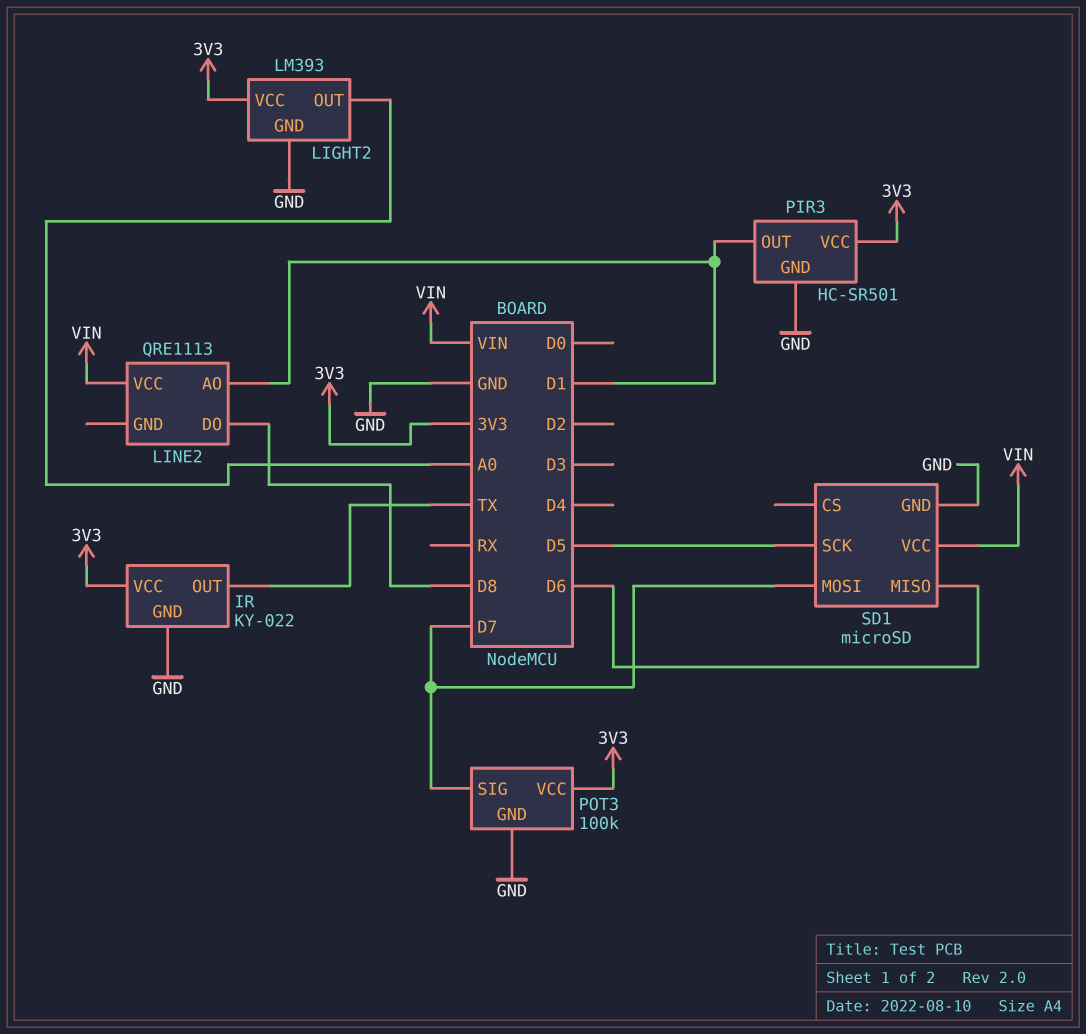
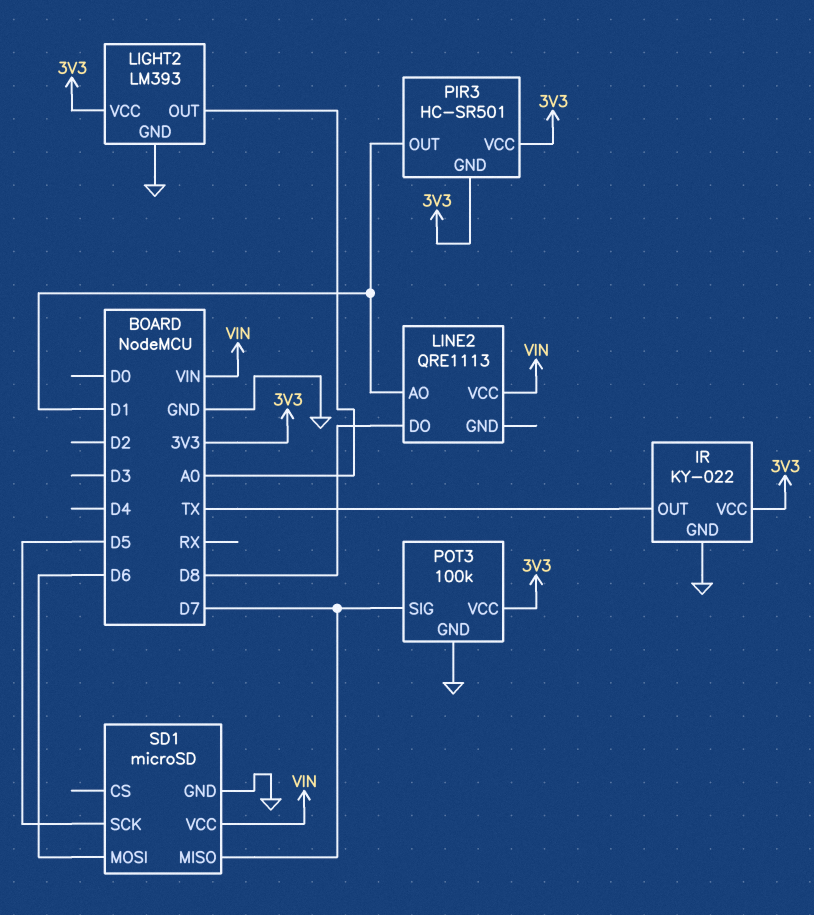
PIR3 pin GND: GND -> 3V3
SD1 pin MISO: D6 -> D7
SD1 pin MOSI: D7 -> D6

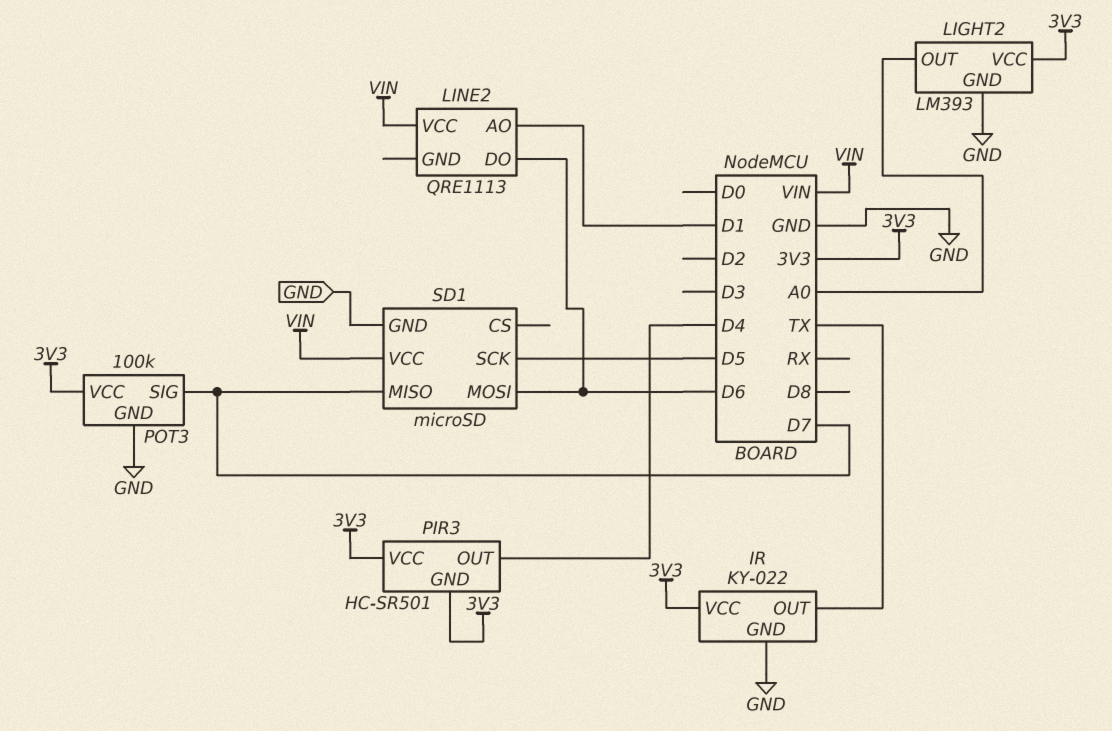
LINE2 pin DO: D8 -> D6
PIR3 pin OUT: D1 -> D4

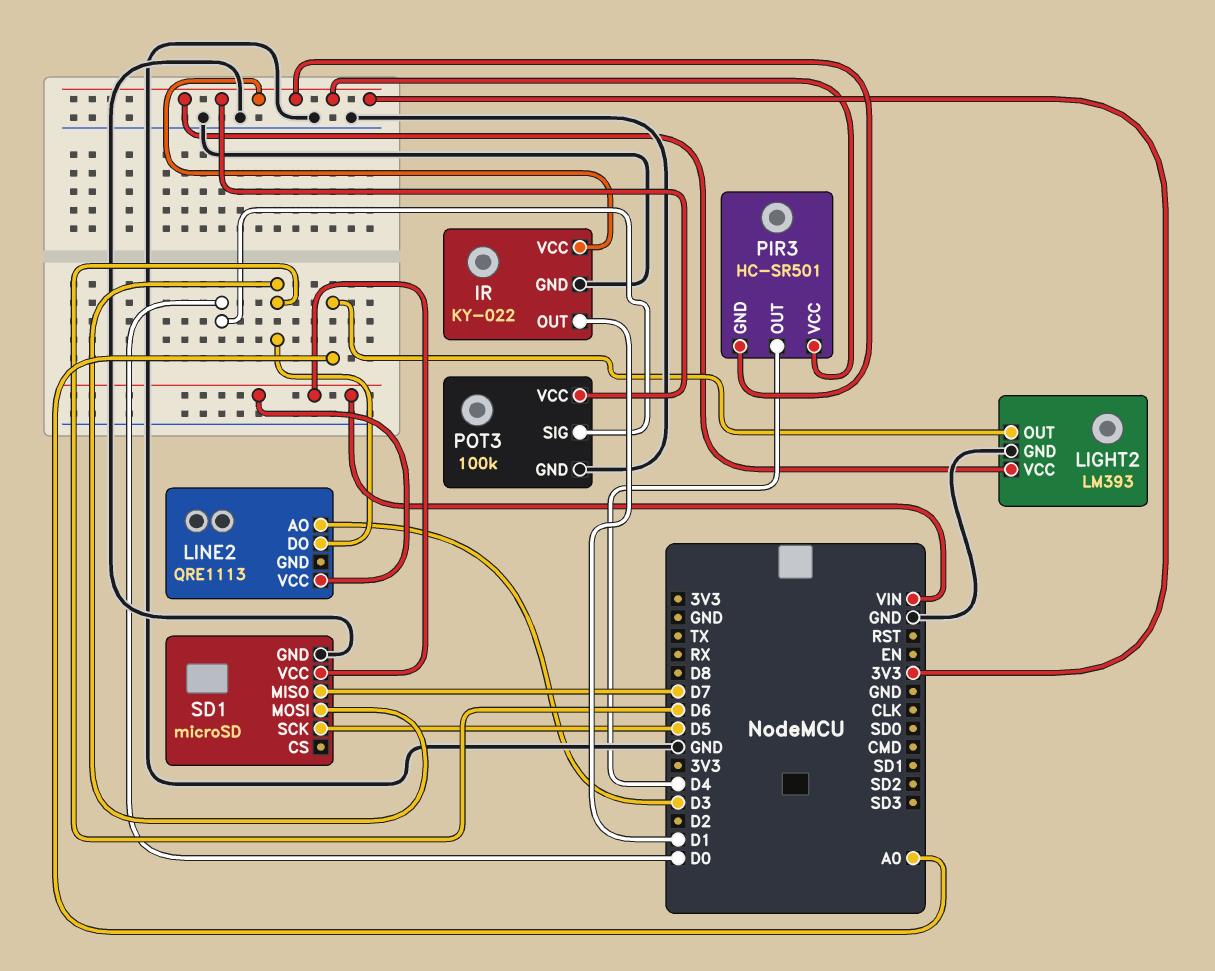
IR pin OUT: TX -> D1
LINE2 pin AO: D1 -> D3
POT3 pin SIG: D7 -> D0

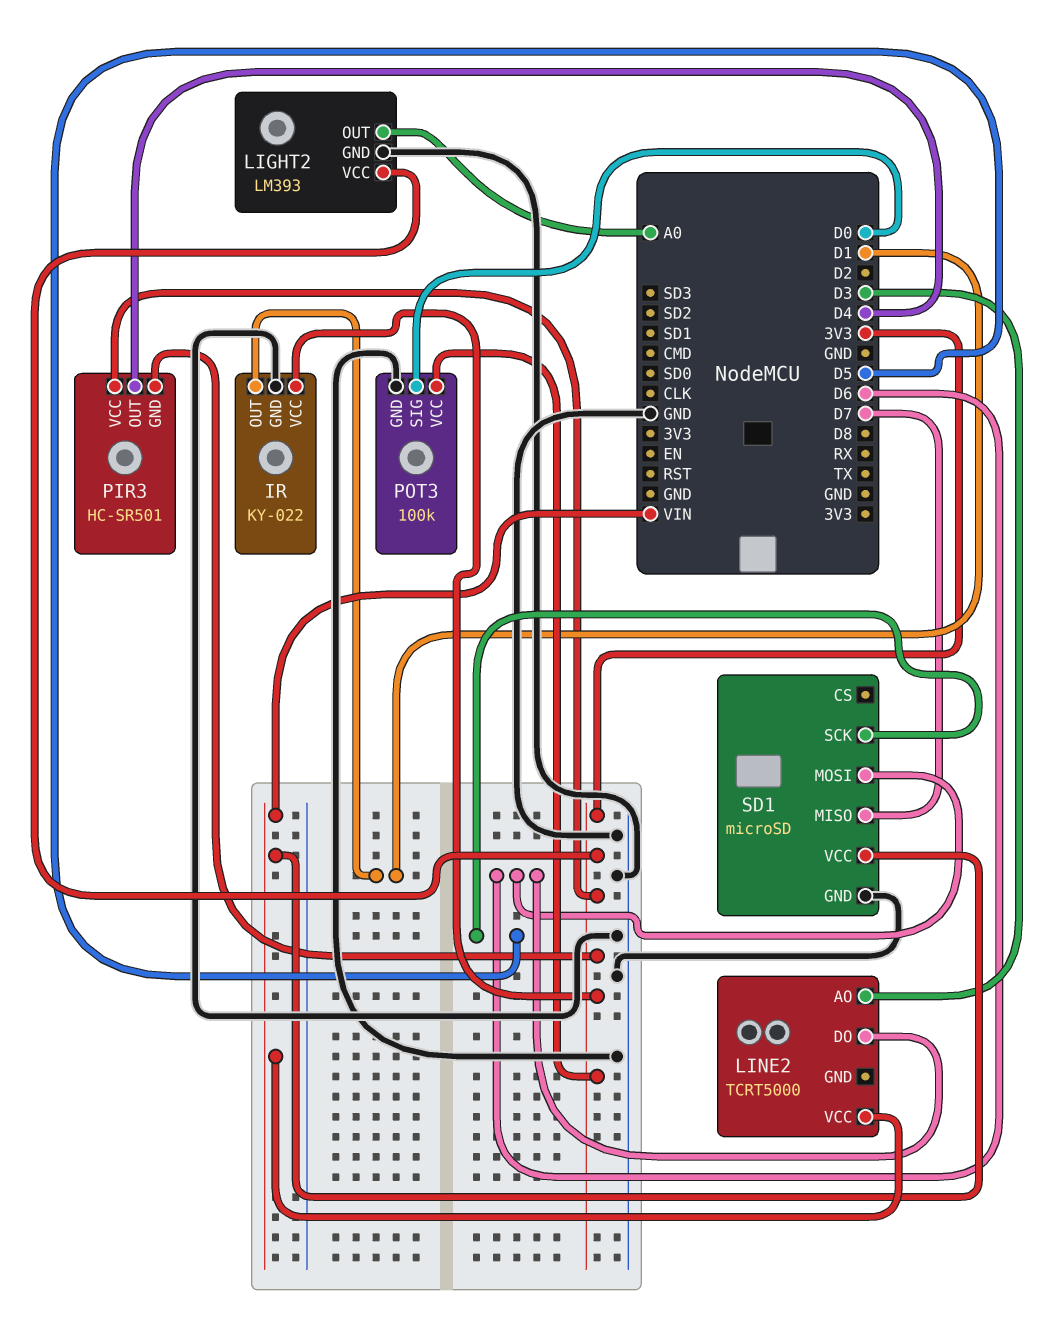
LINE2: QRE1113 -> TCRT5000

